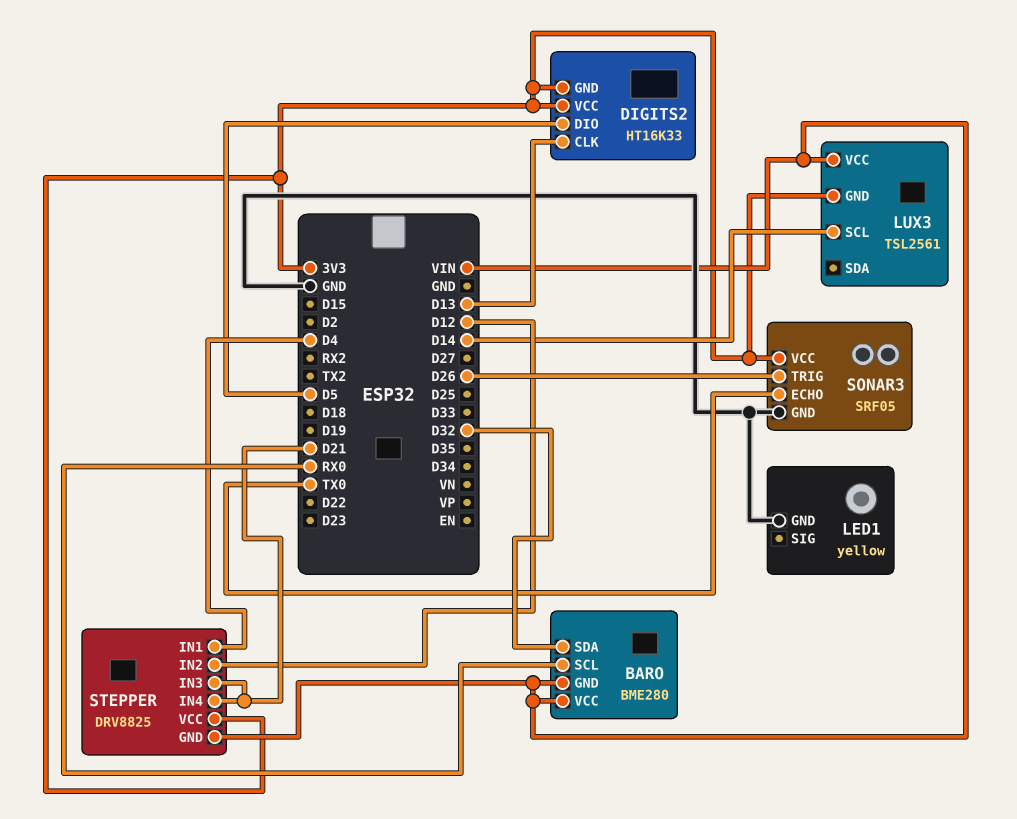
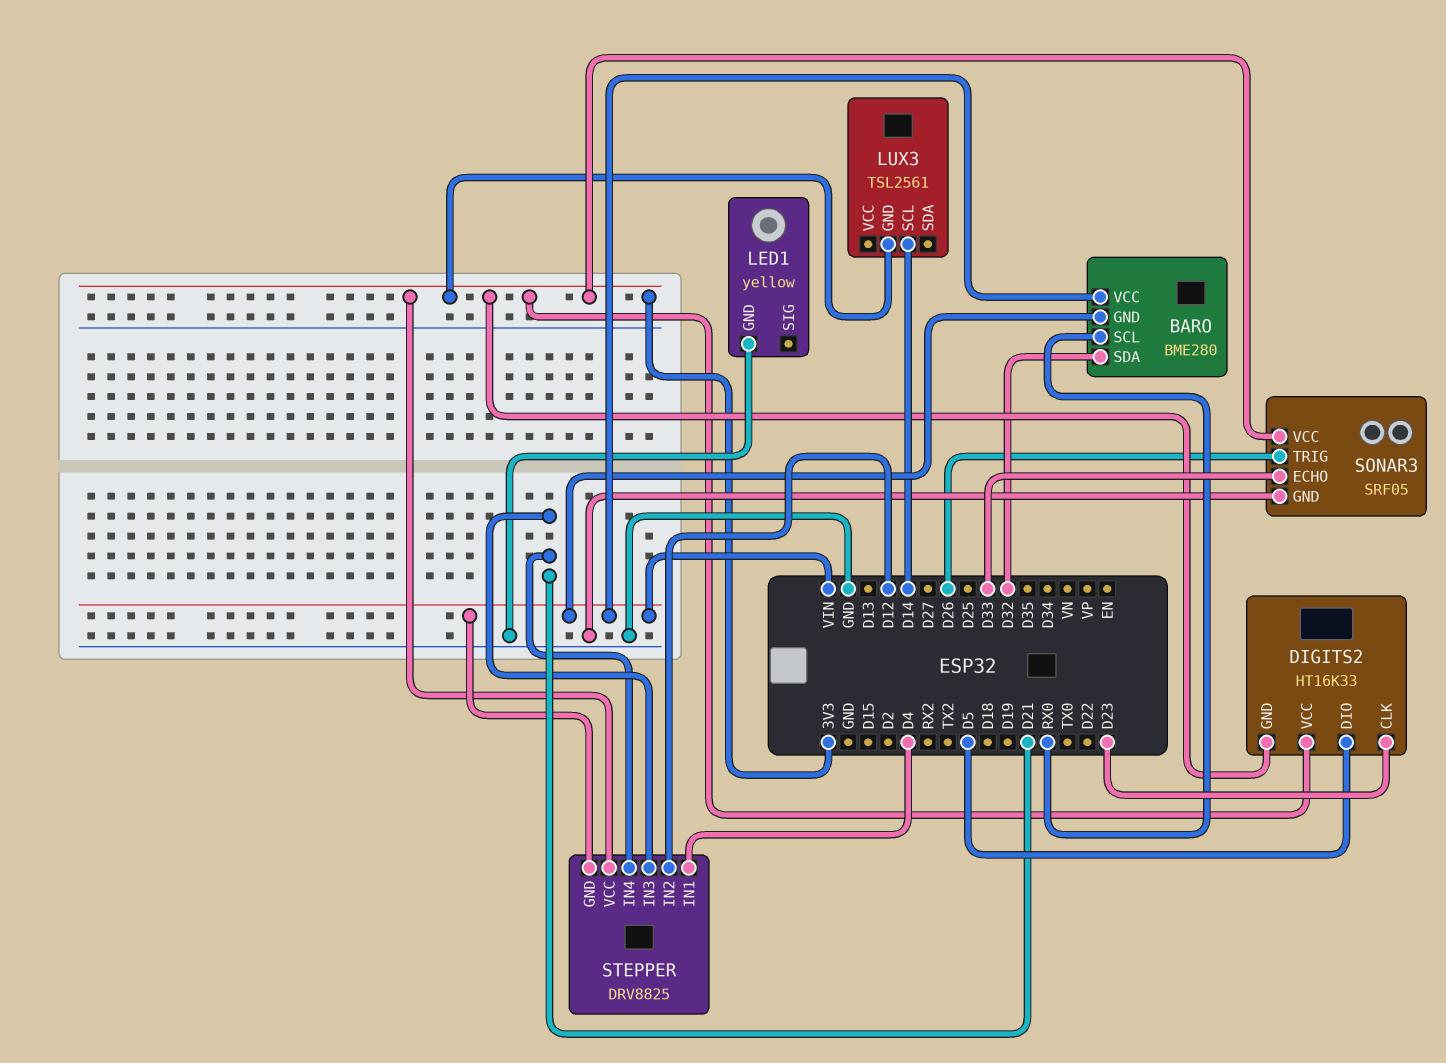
DIGITS2 pin CLK: D13 -> D23
LUX3 pin VCC: VIN -> none
SONAR3 pin ECHO: TX0 -> D33

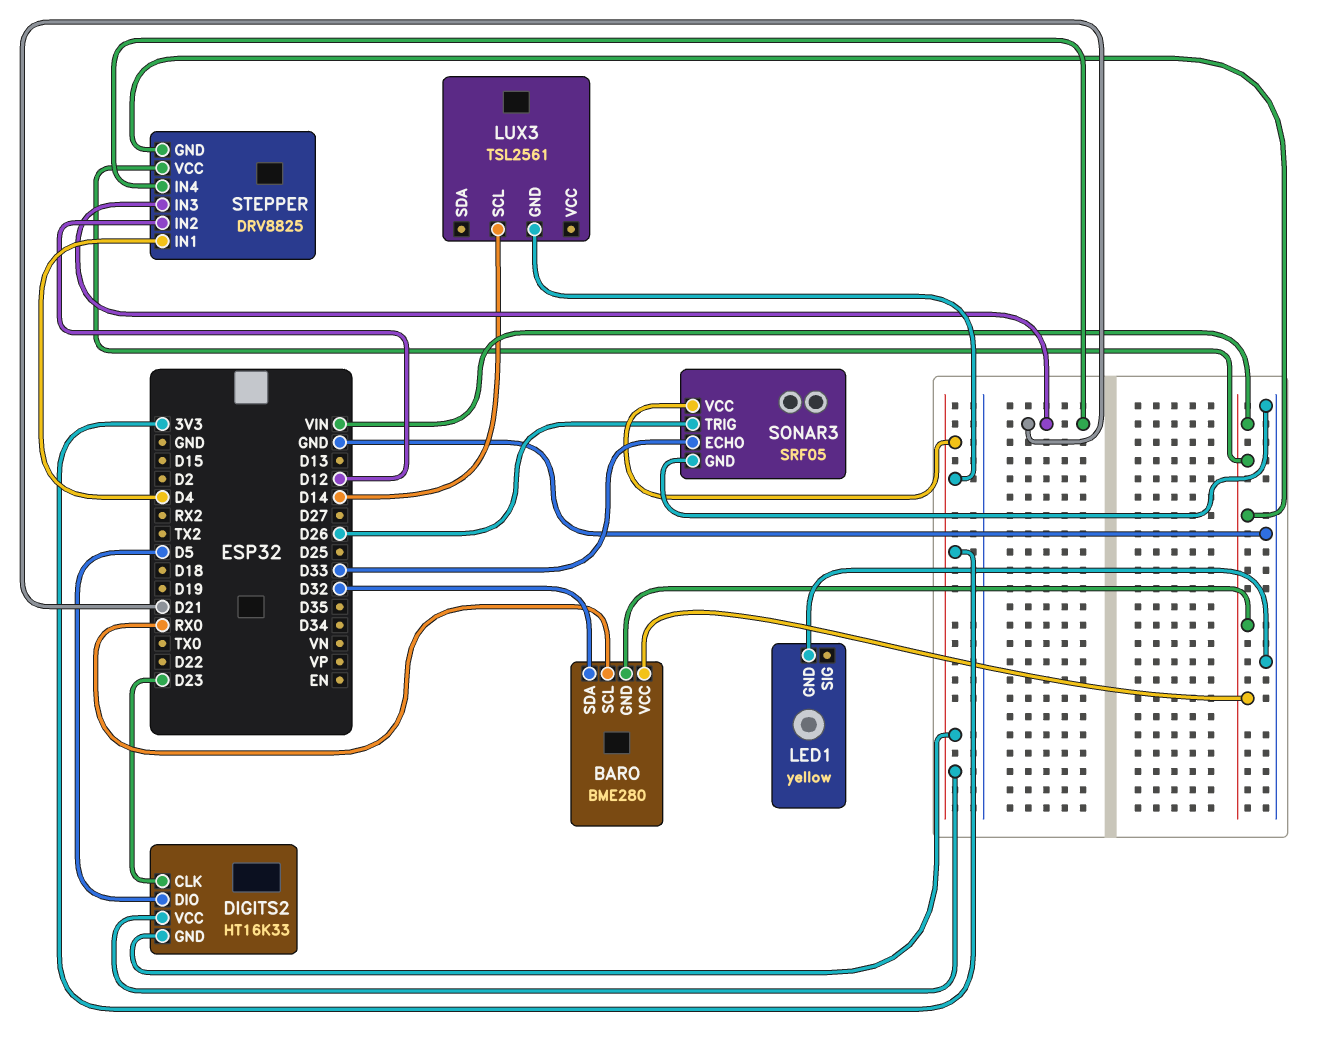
STEPPER pin VCC: 3V3 -> VIN

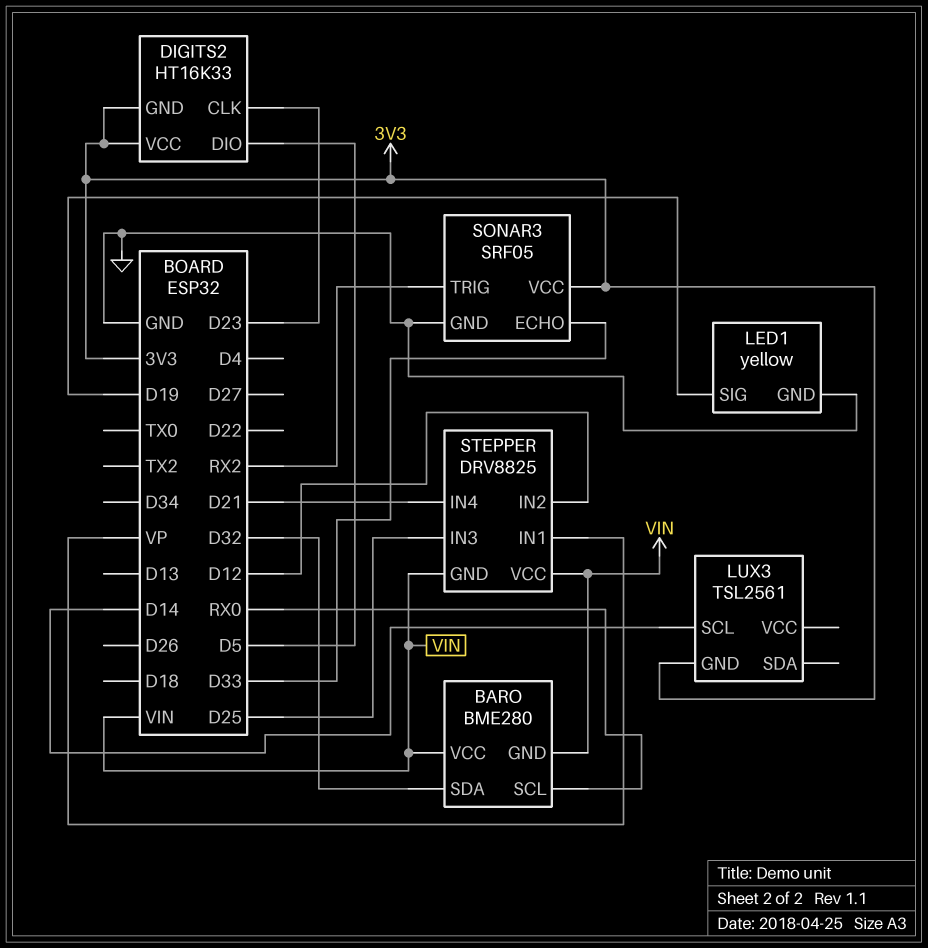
LED1 pin SIG: none -> D19
SONAR3 pin TRIG: D26 -> RX2
STEPPER pin IN1: D4 -> VP
STEPPER pin IN3: D21 -> D25

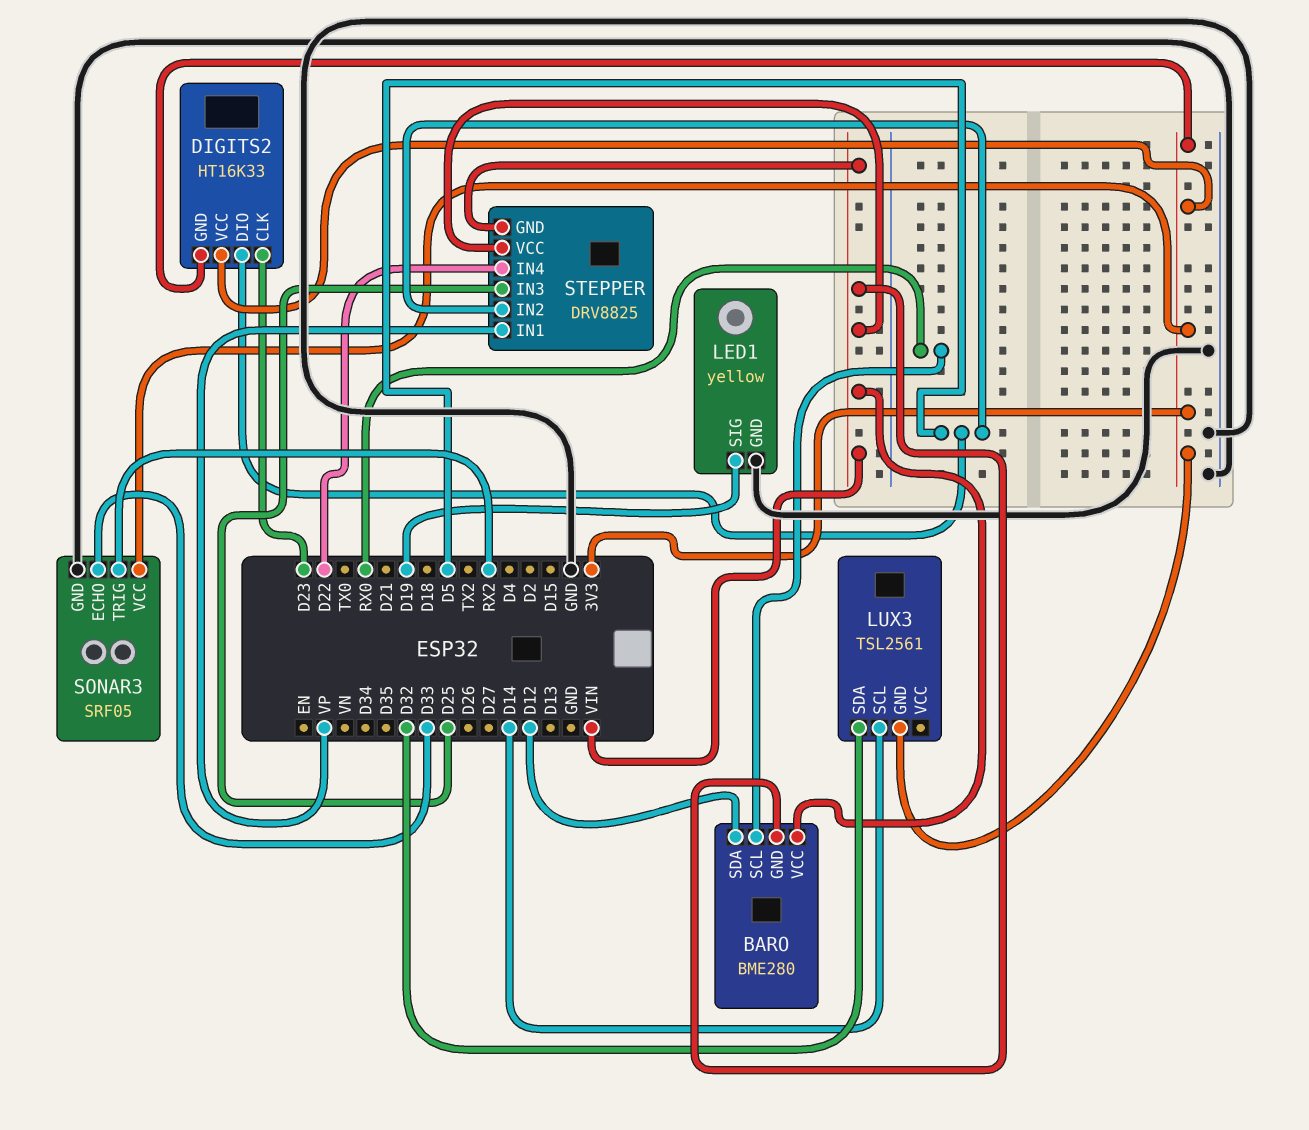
BARO pin SDA: D32 -> D12
LUX3 pin SDA: none -> D32
STEPPER pin IN2: D12 -> D5
STEPPER pin IN4: D21 -> D22

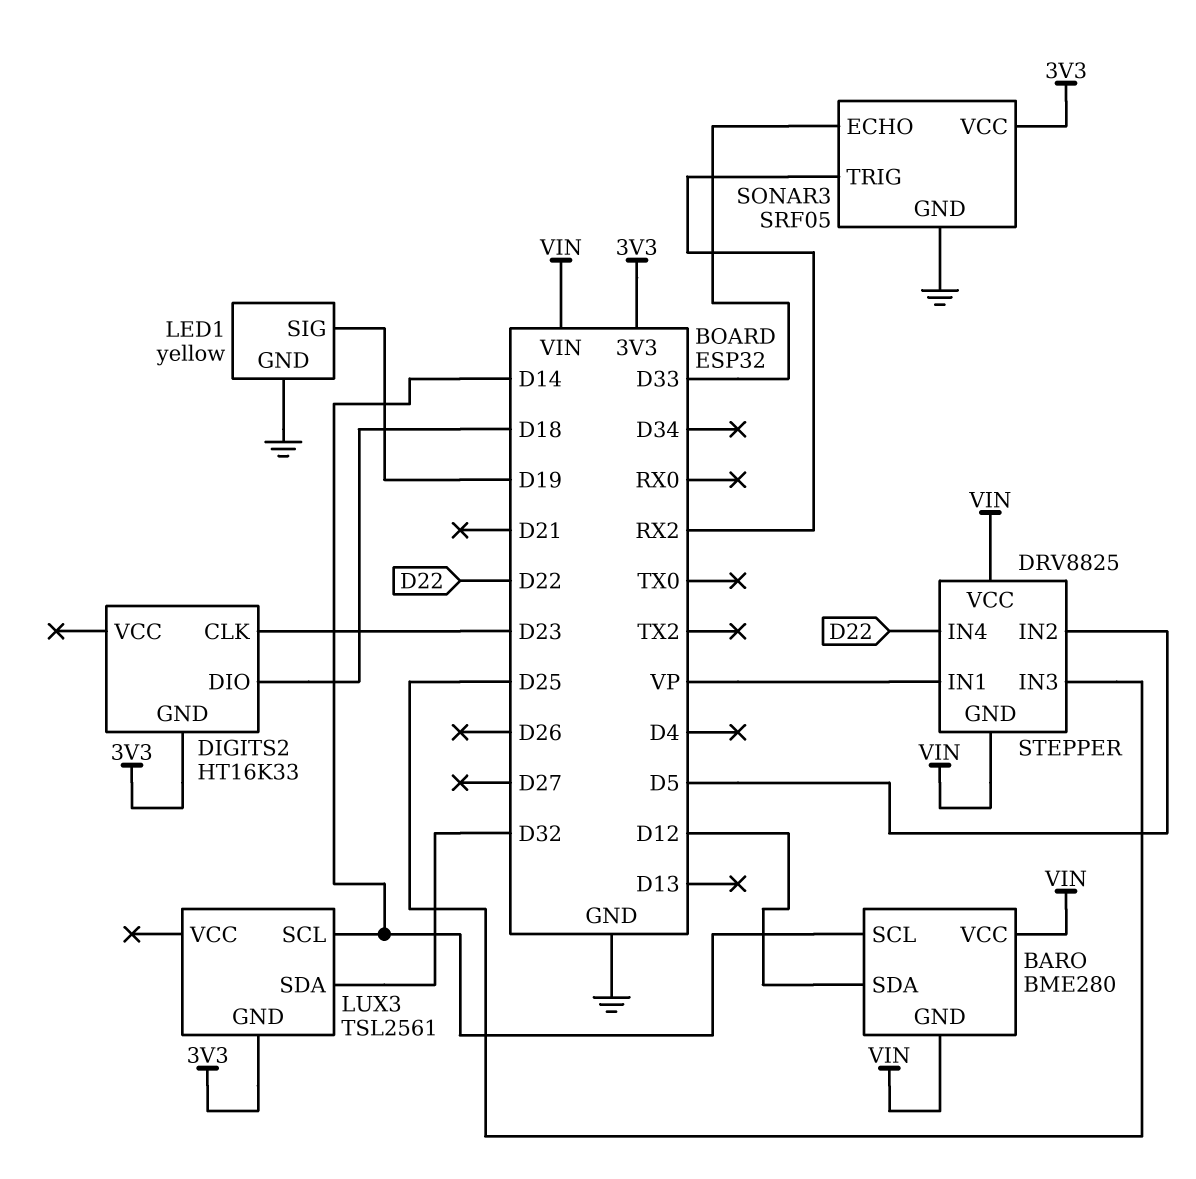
BARO pin SCL: RX0 -> D14
DIGITS2 pin DIO: D5 -> D18
DIGITS2 pin VCC: 3V3 -> none

